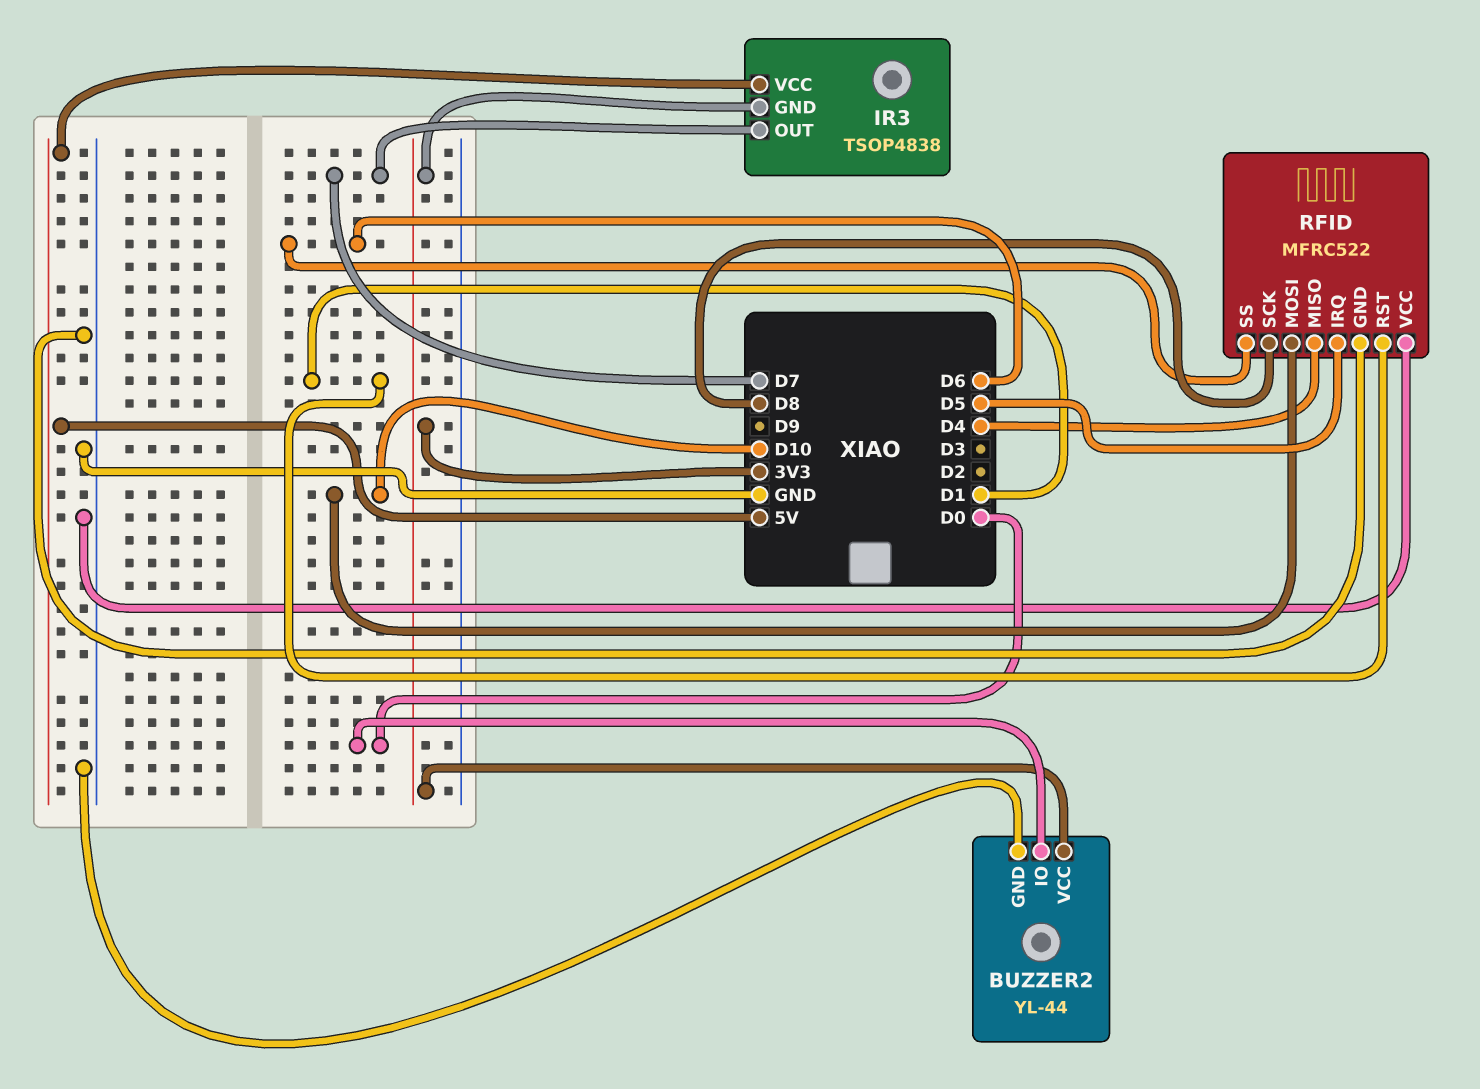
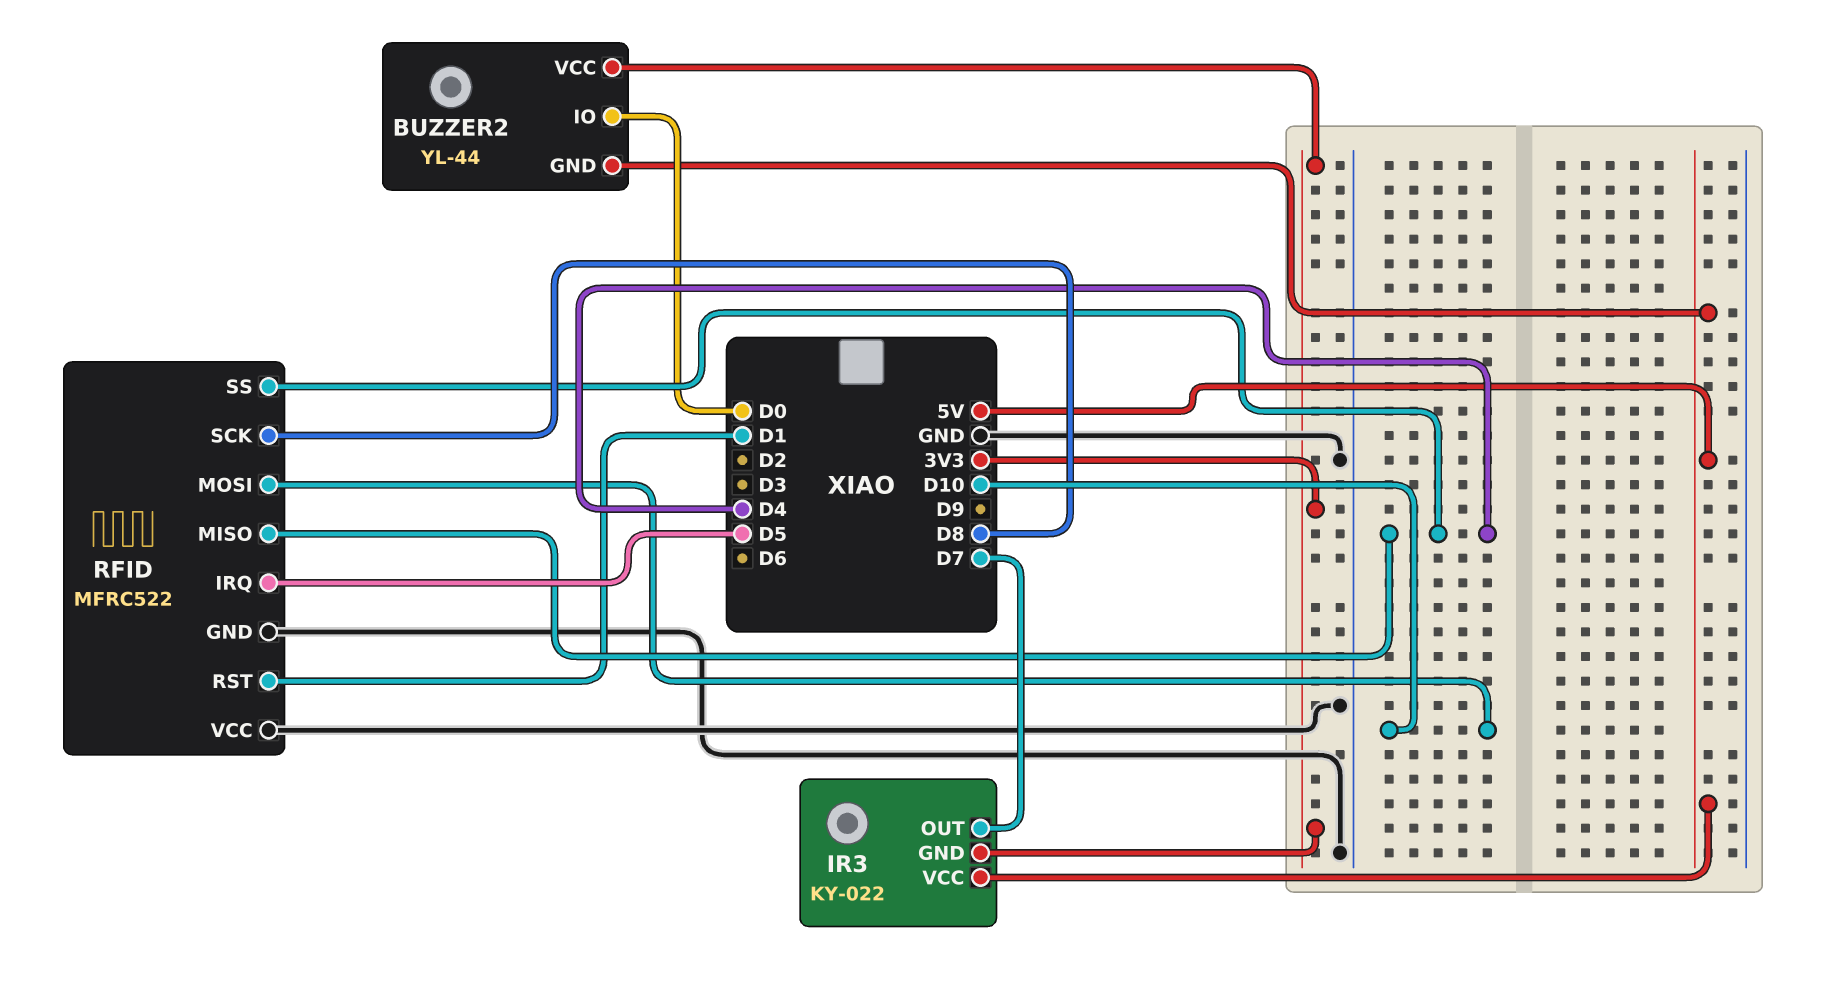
BUZZER2 pin GND: GND -> 5V
IR3: TSOP4838 -> KY-022
RFID pin SS: D6 -> D4

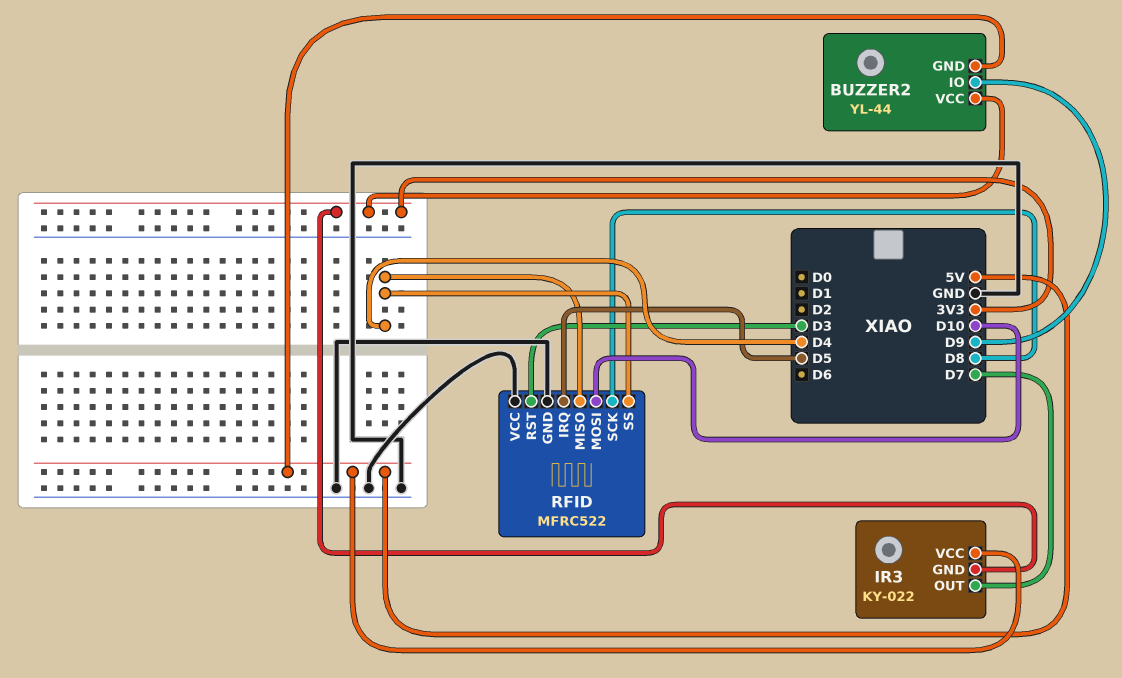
BUZZER2 pin IO: D0 -> D9
RFID pin RST: D1 -> D3

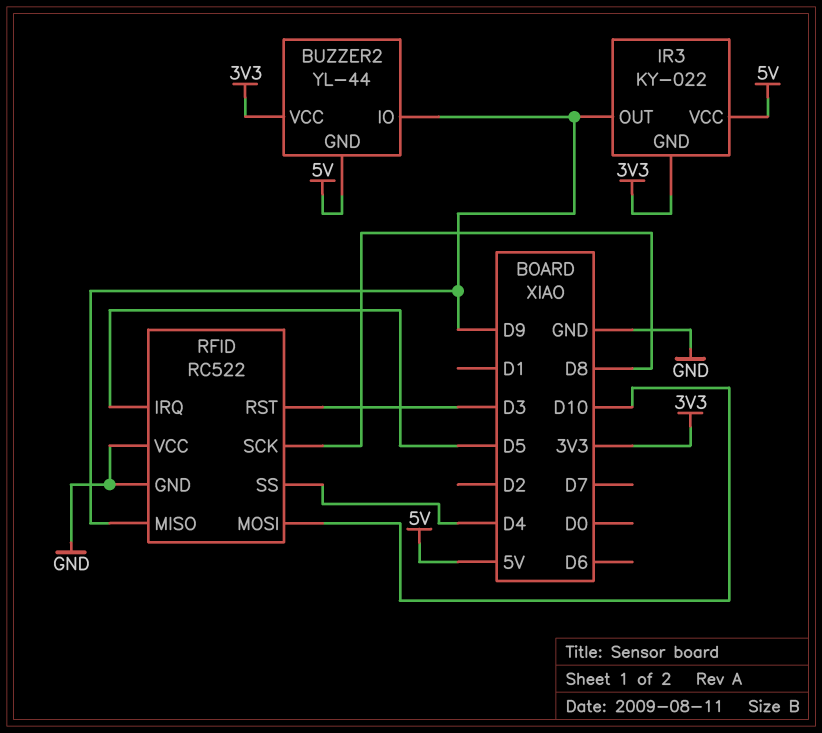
IR3 pin OUT: D7 -> D9
RFID: MFRC522 -> RC522
RFID pin MISO: D4 -> D9

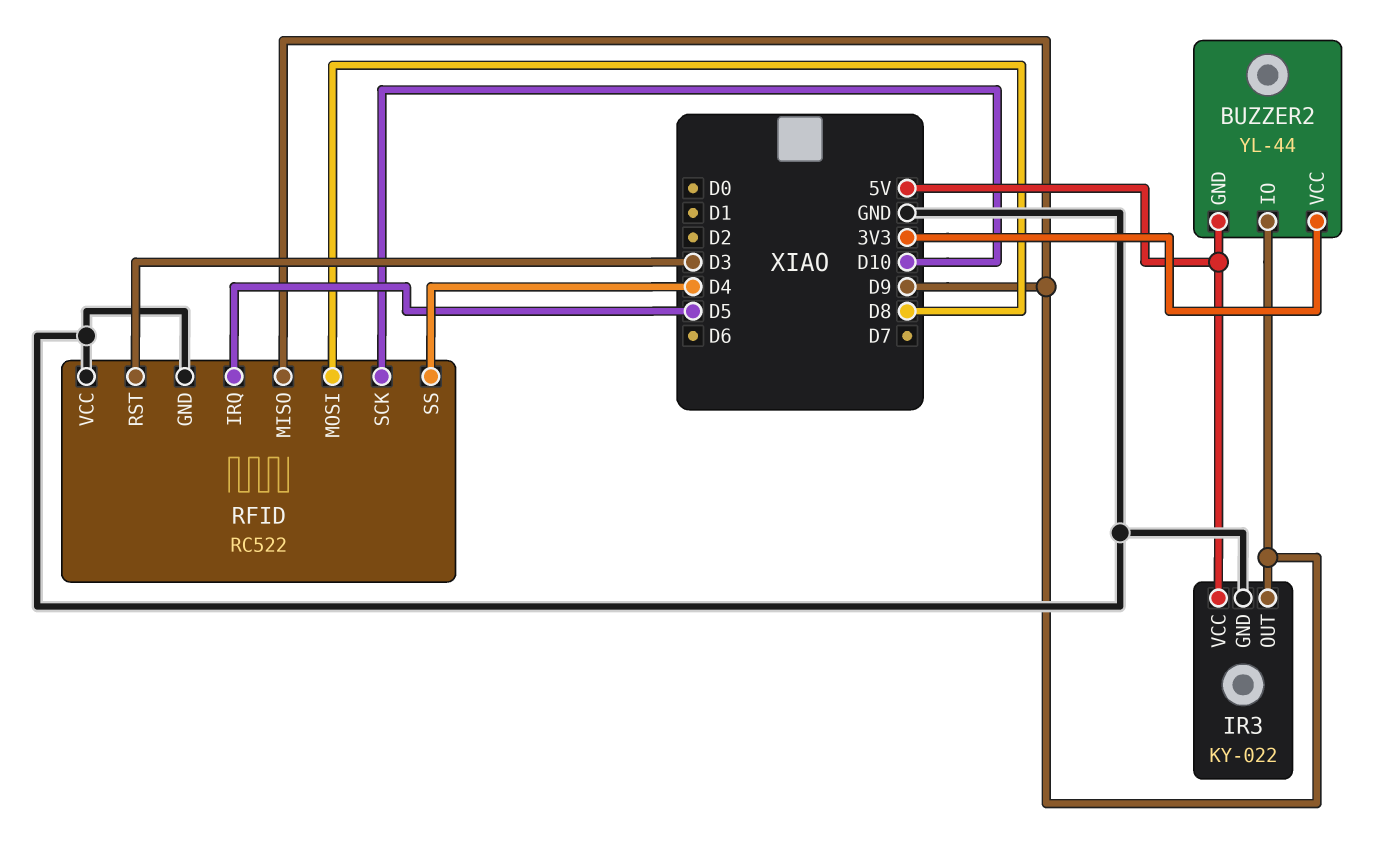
IR3 pin GND: 3V3 -> GND
RFID pin MOSI: D10 -> D8
RFID pin SCK: D8 -> D10

